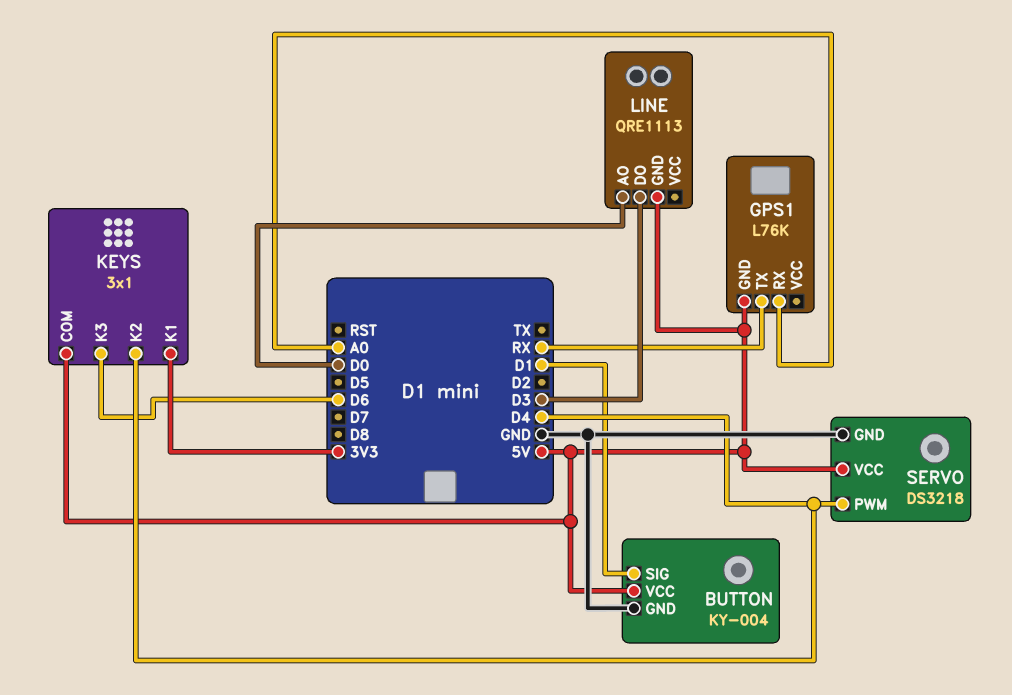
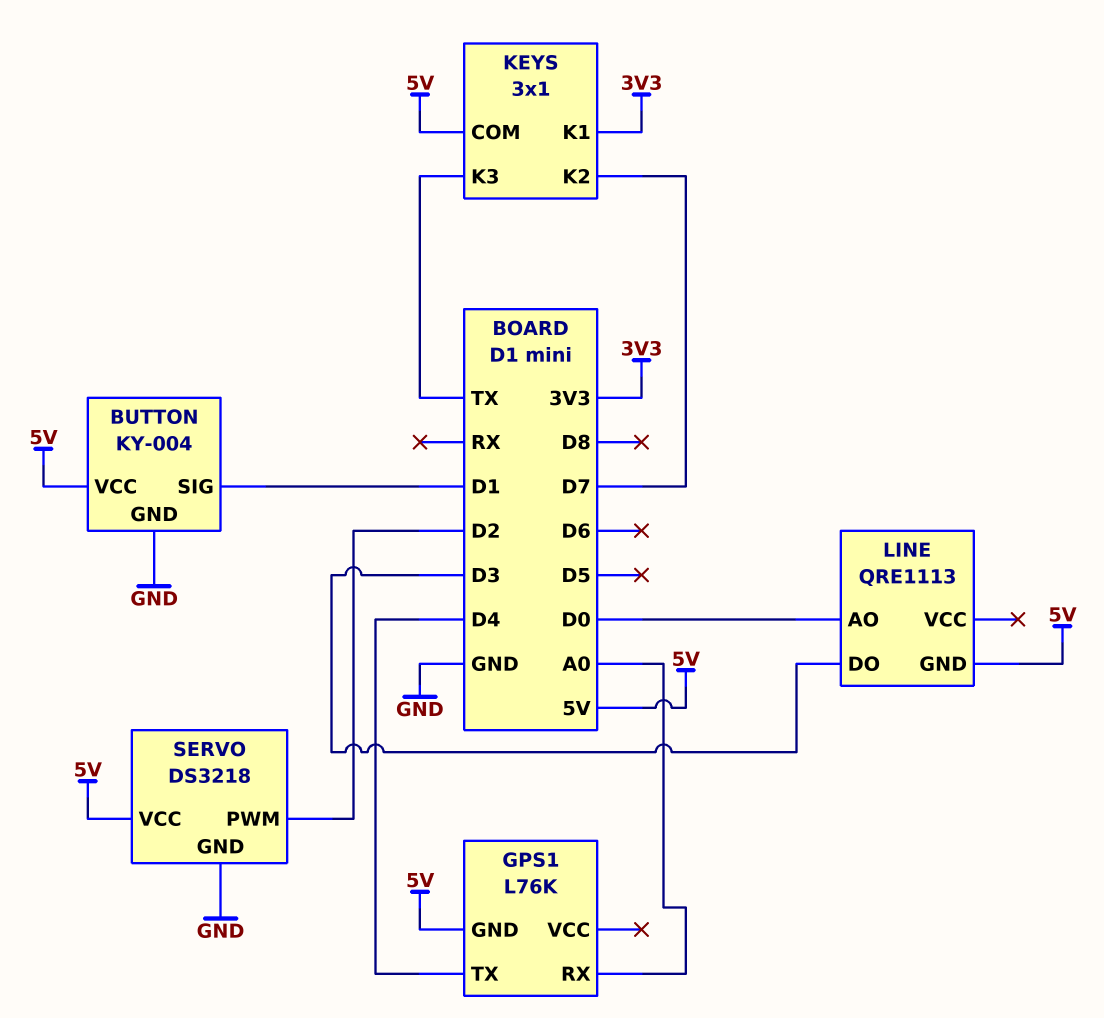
GPS1 pin TX: RX -> D4
KEYS pin K2: D4 -> D7
KEYS pin K3: D6 -> TX
SERVO pin PWM: D4 -> D2

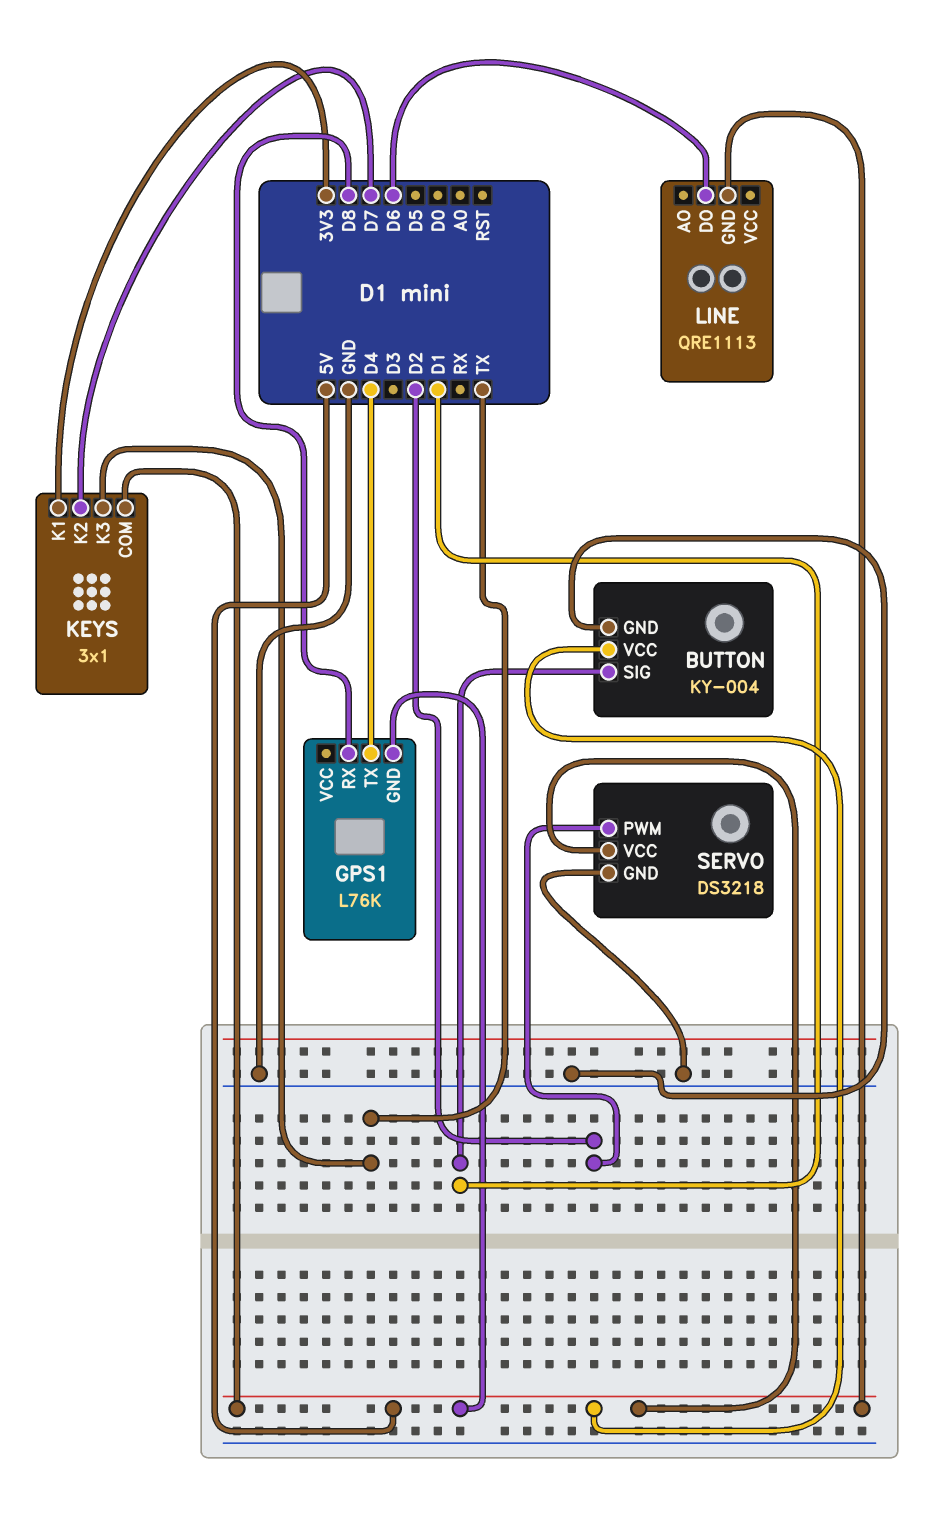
GPS1 pin RX: A0 -> D8
LINE pin AO: D0 -> none
LINE pin DO: D3 -> D6

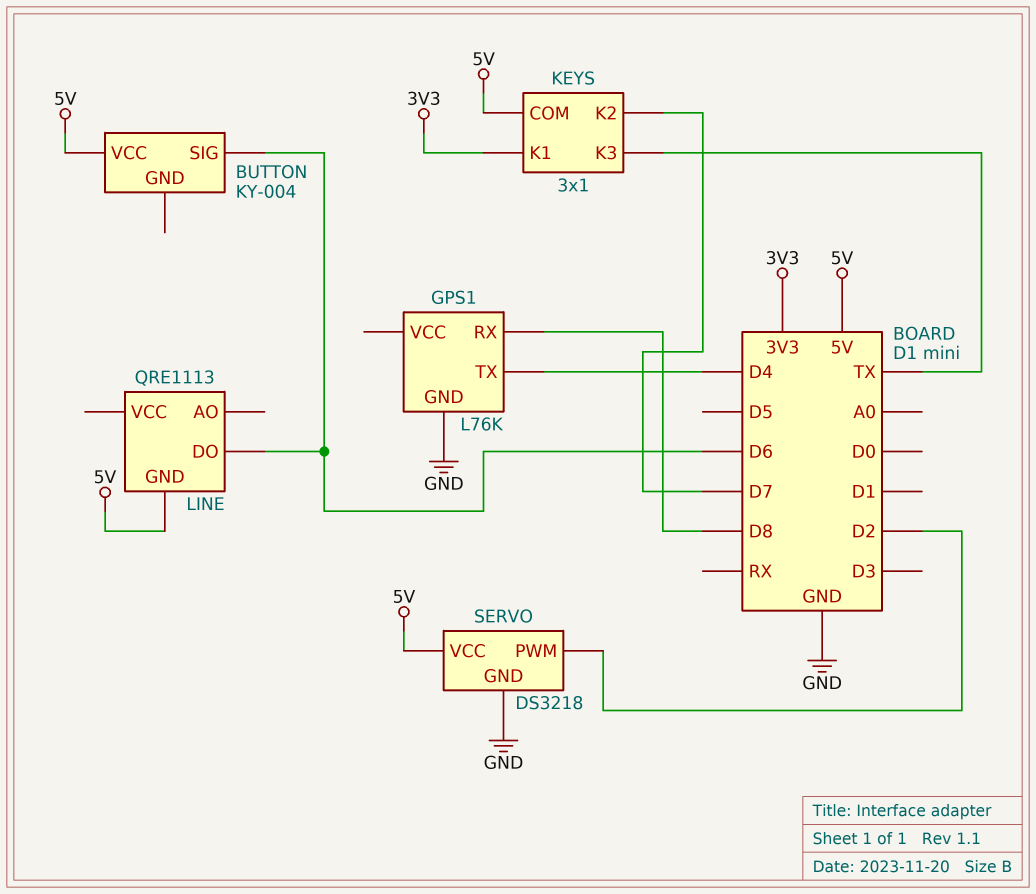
BUTTON pin GND: GND -> none
BUTTON pin SIG: D1 -> D6
GPS1 pin GND: 5V -> GND

